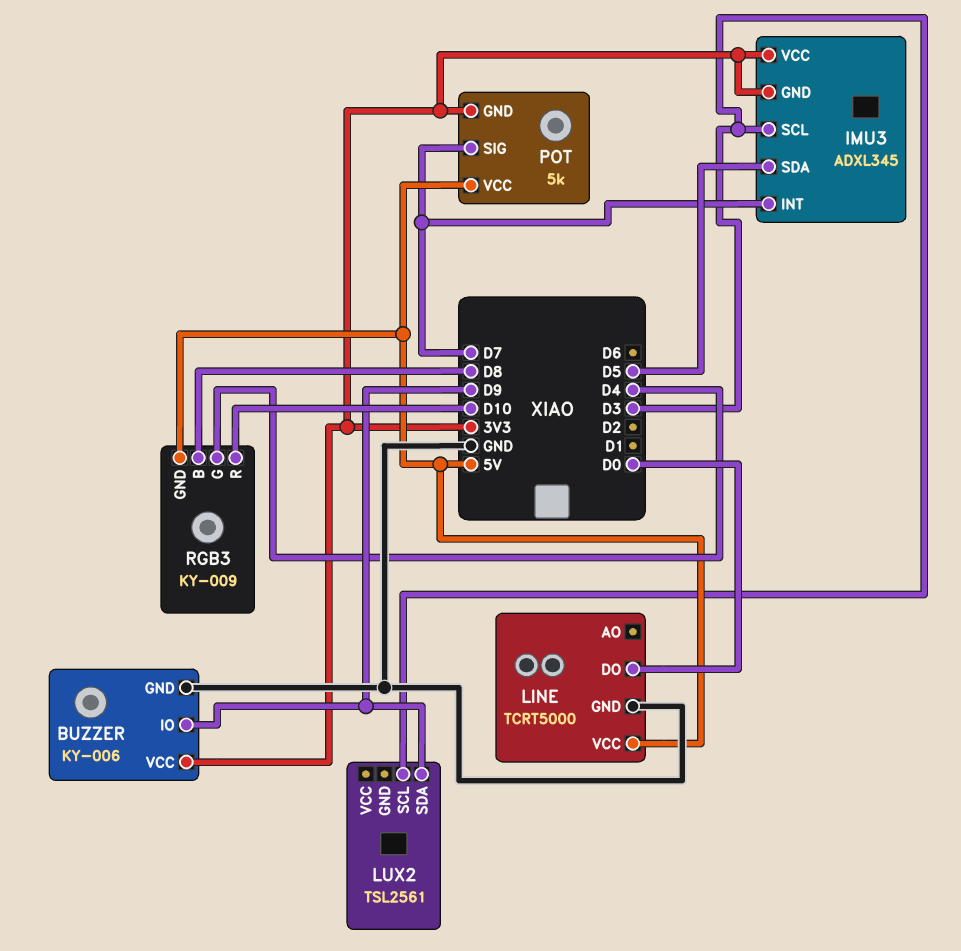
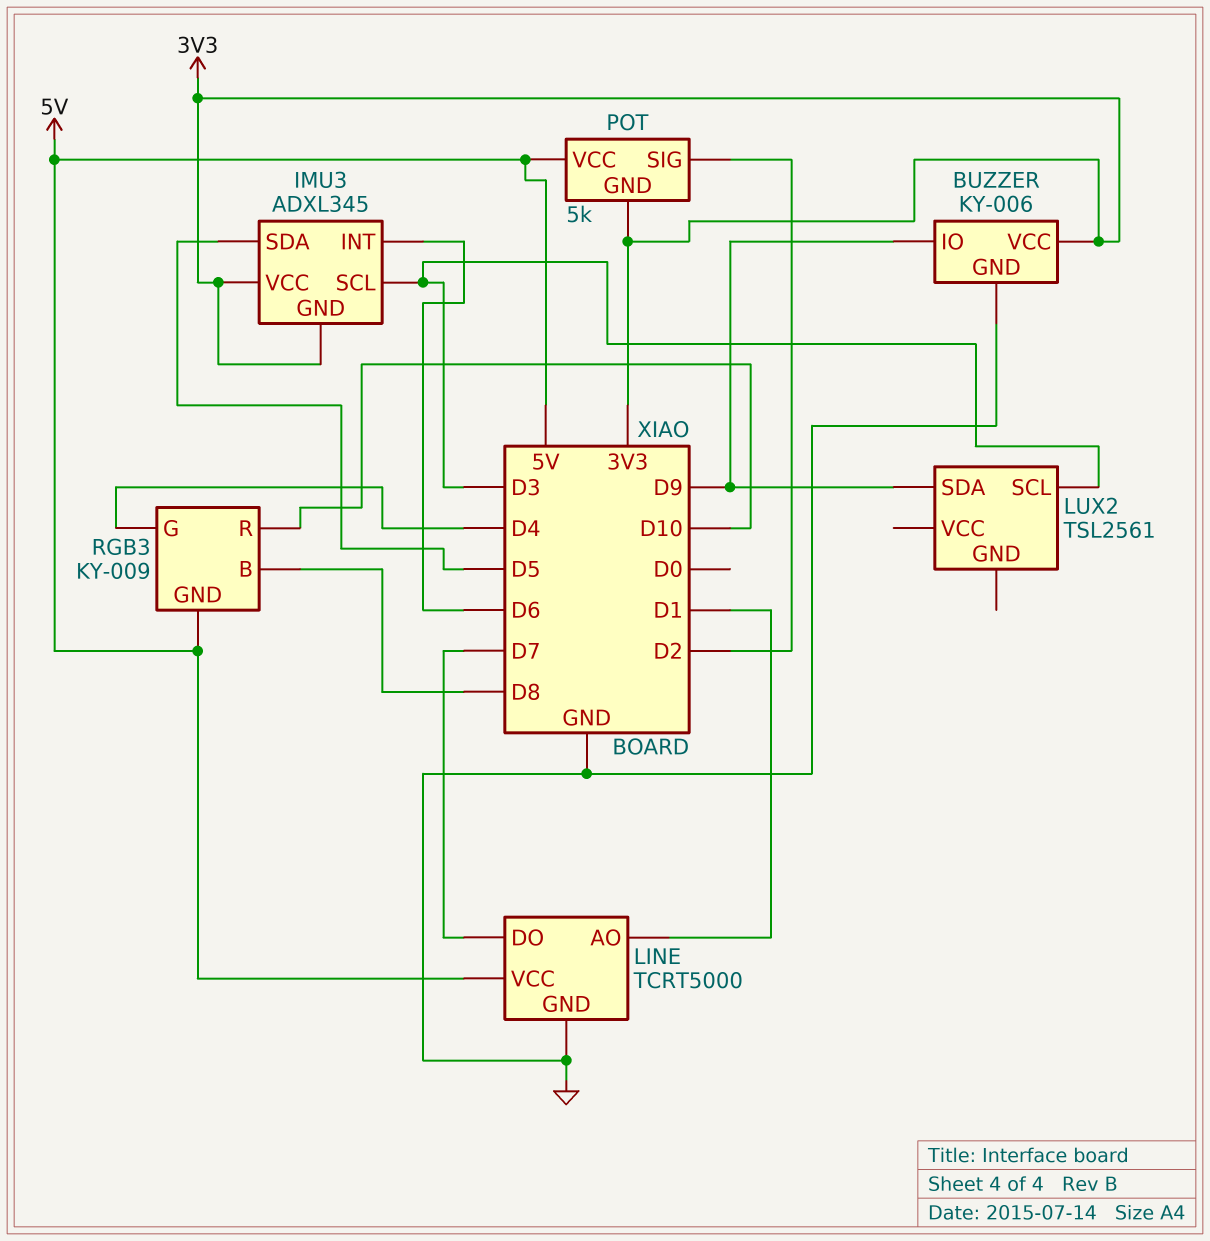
IMU3 pin INT: D7 -> D6
LINE pin AO: none -> D1
LINE pin DO: D0 -> D7
POT pin SIG: D7 -> D2

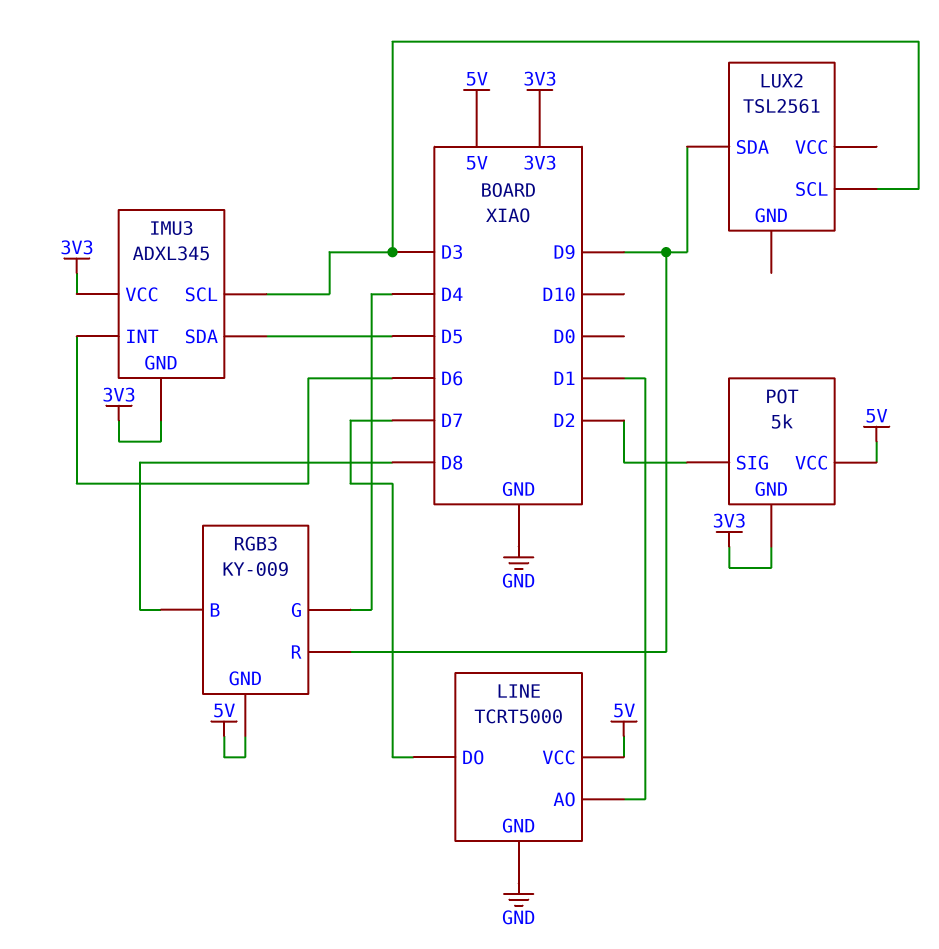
BUZZER: KY-006 -> none
BUZZER pin GND: GND -> none
BUZZER pin IO: D9 -> none
BUZZER pin VCC: 3V3 -> none
RGB3 pin R: D10 -> D9

